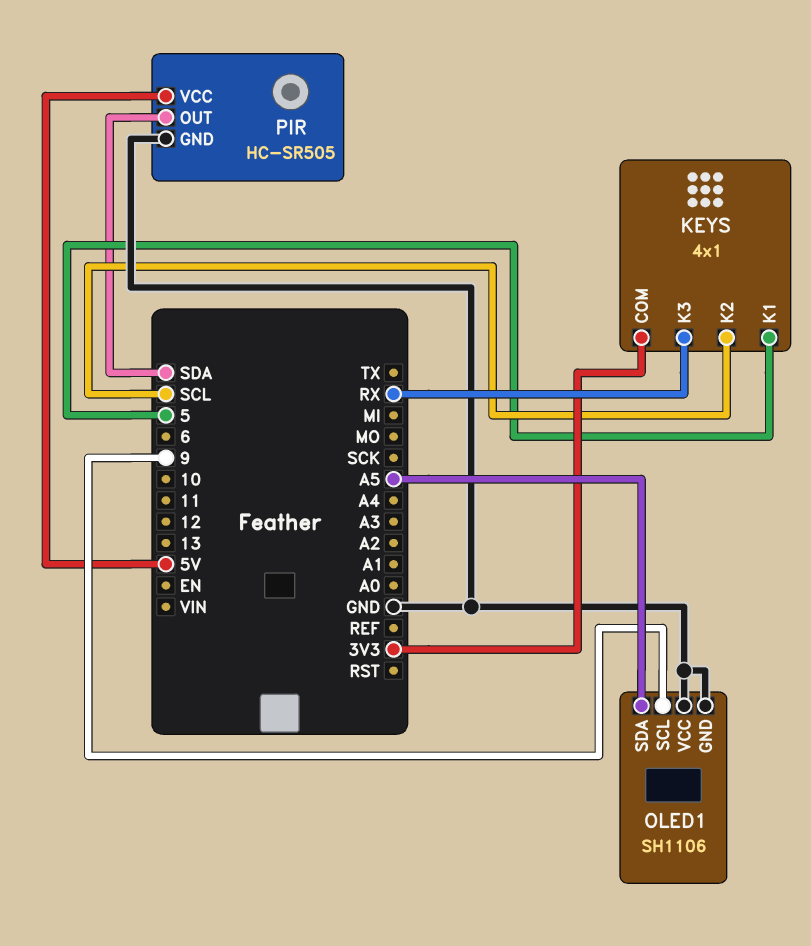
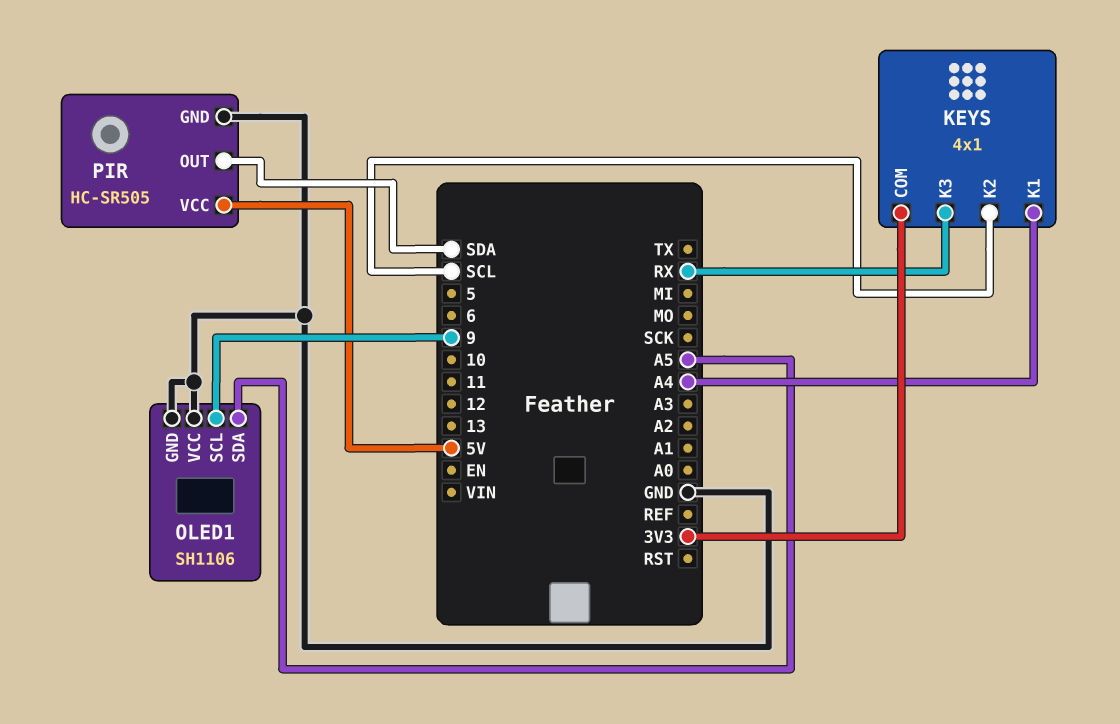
KEYS pin K1: 5 -> A4

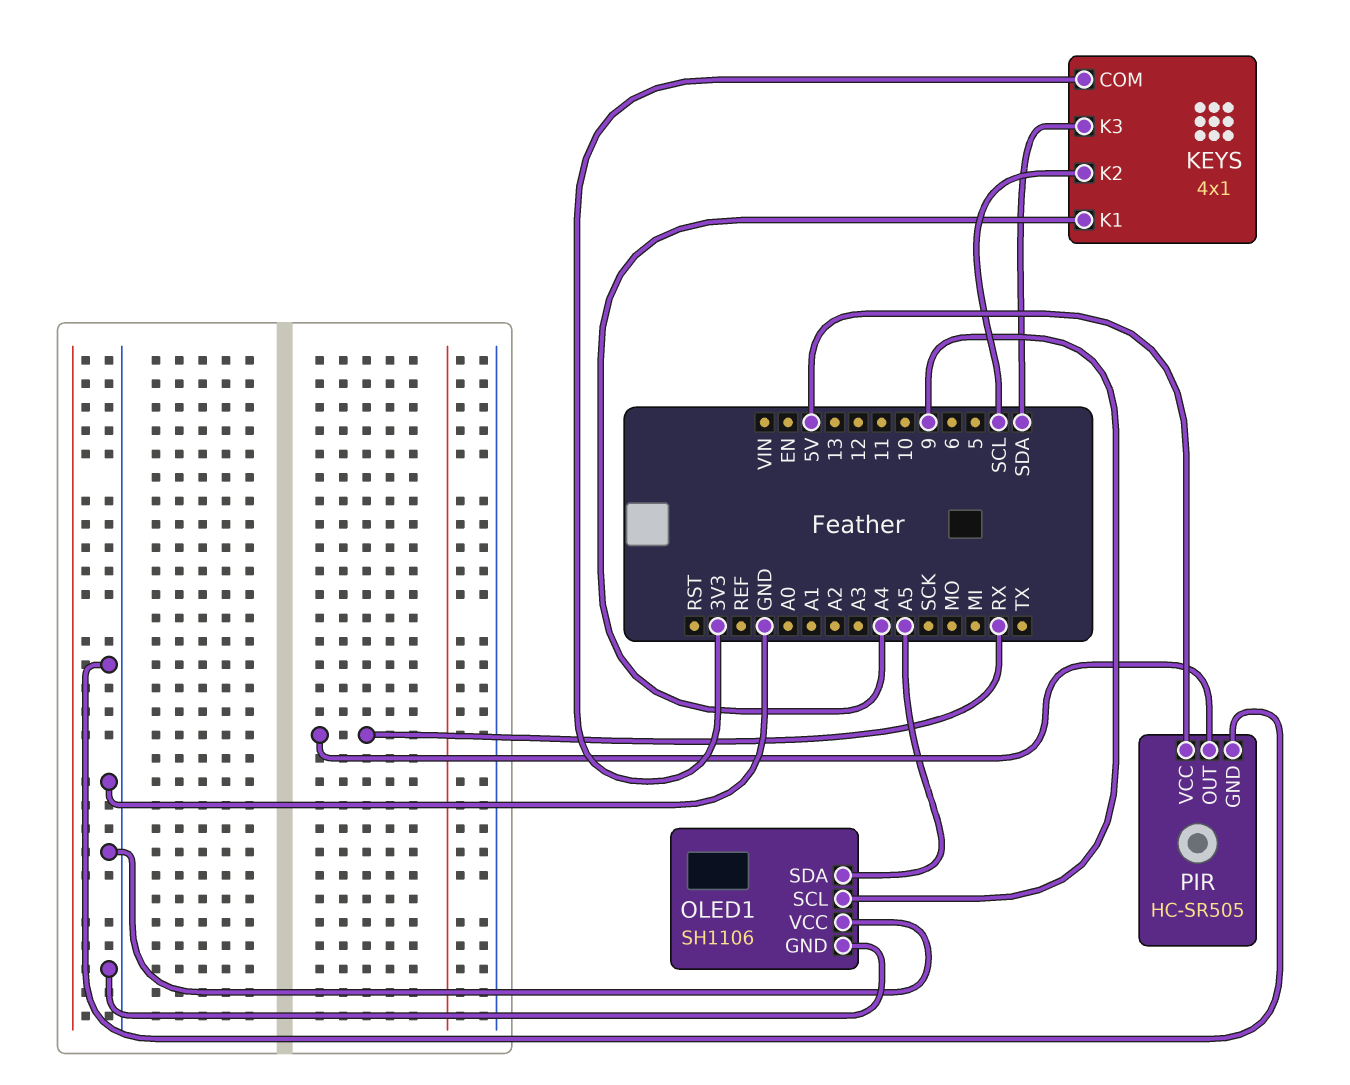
KEYS pin K3: RX -> SDA
PIR pin OUT: SDA -> RX

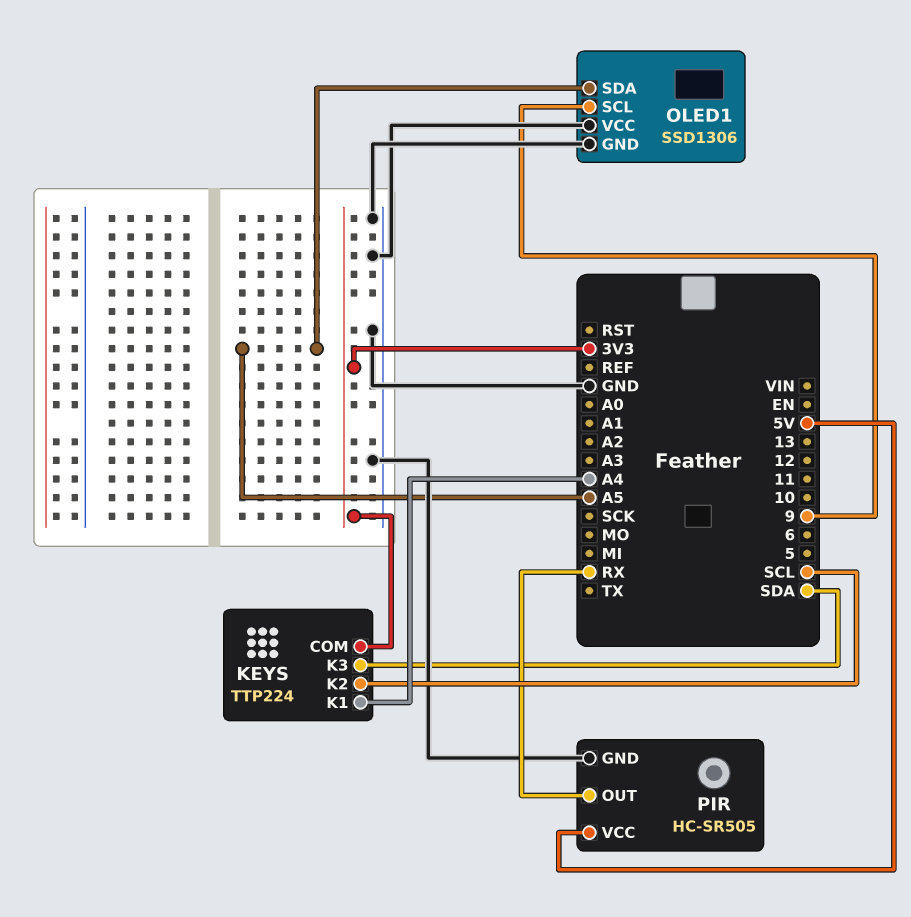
KEYS: 4x1 -> TTP224
OLED1: SH1106 -> SSD1306

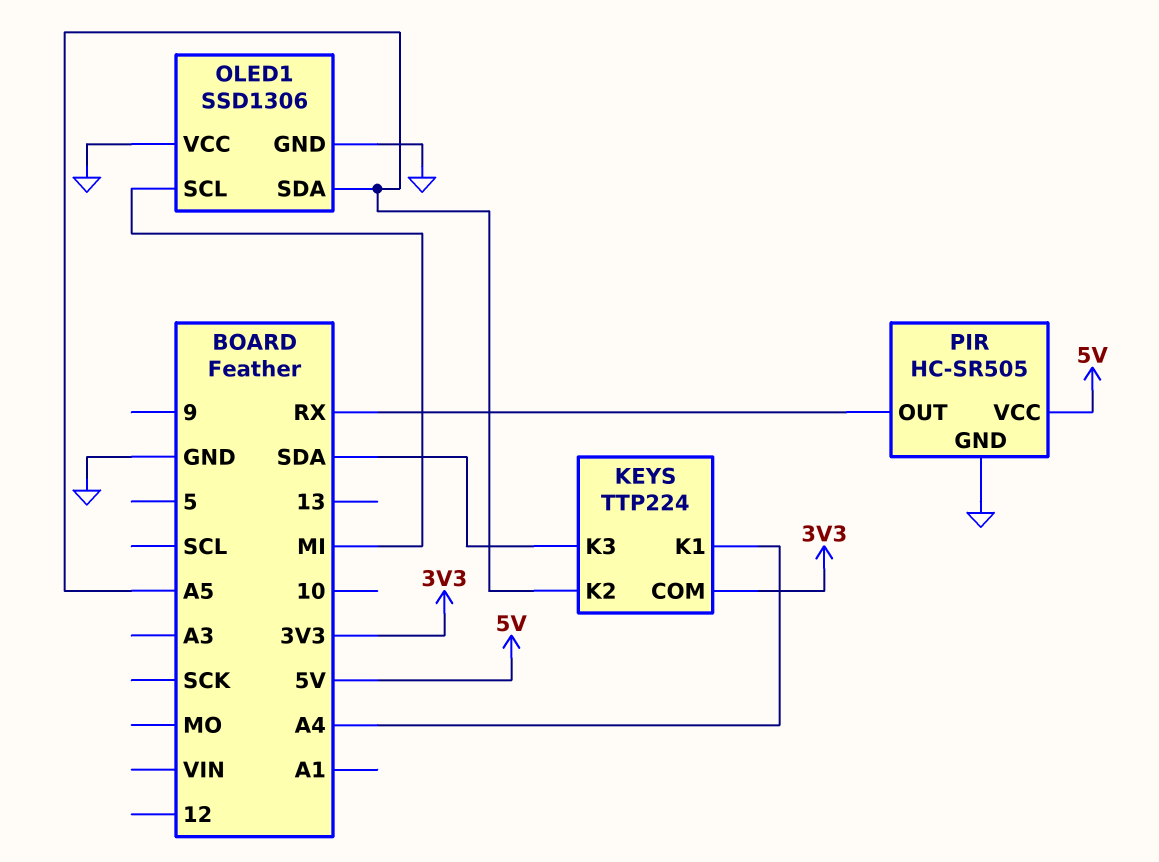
KEYS pin K2: SCL -> A5
OLED1 pin SCL: 9 -> MI

